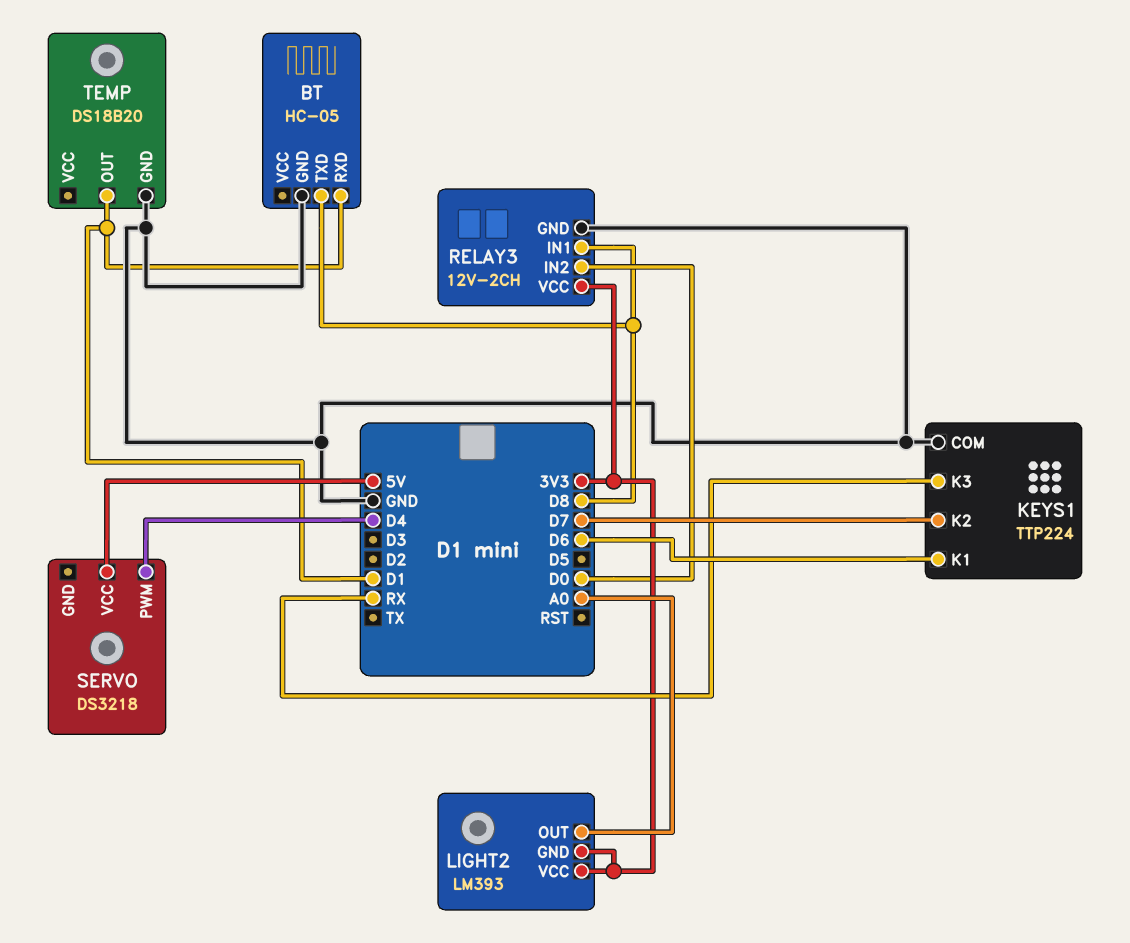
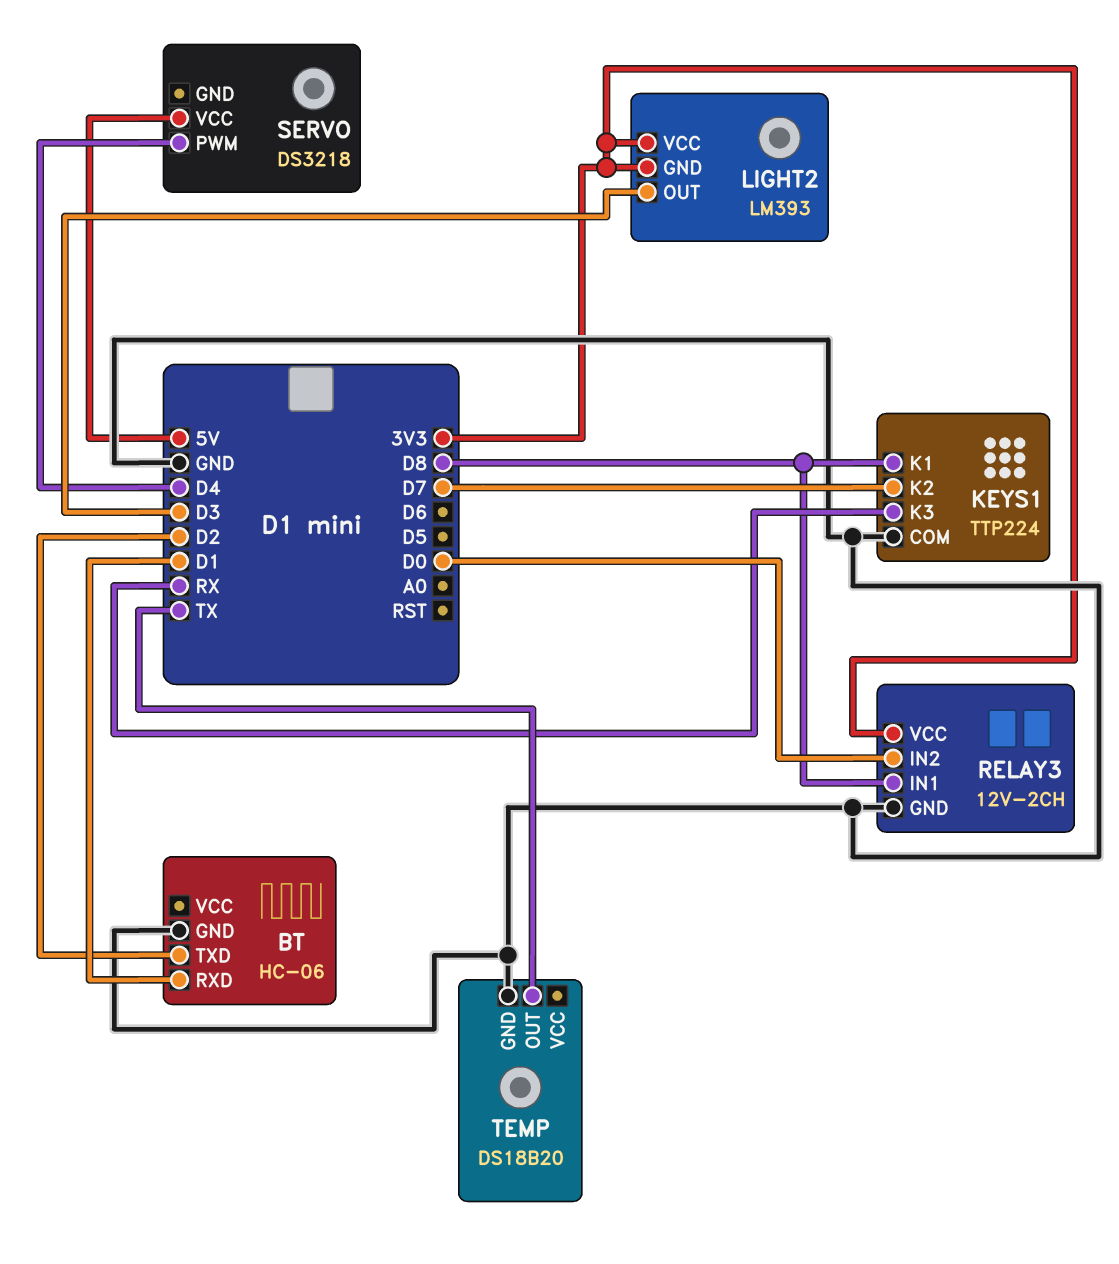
BT: HC-05 -> HC-06
BT pin TXD: D8 -> D2
KEYS1 pin K1: D6 -> D8
LIGHT2 pin OUT: A0 -> D3
TEMP pin OUT: D1 -> TX

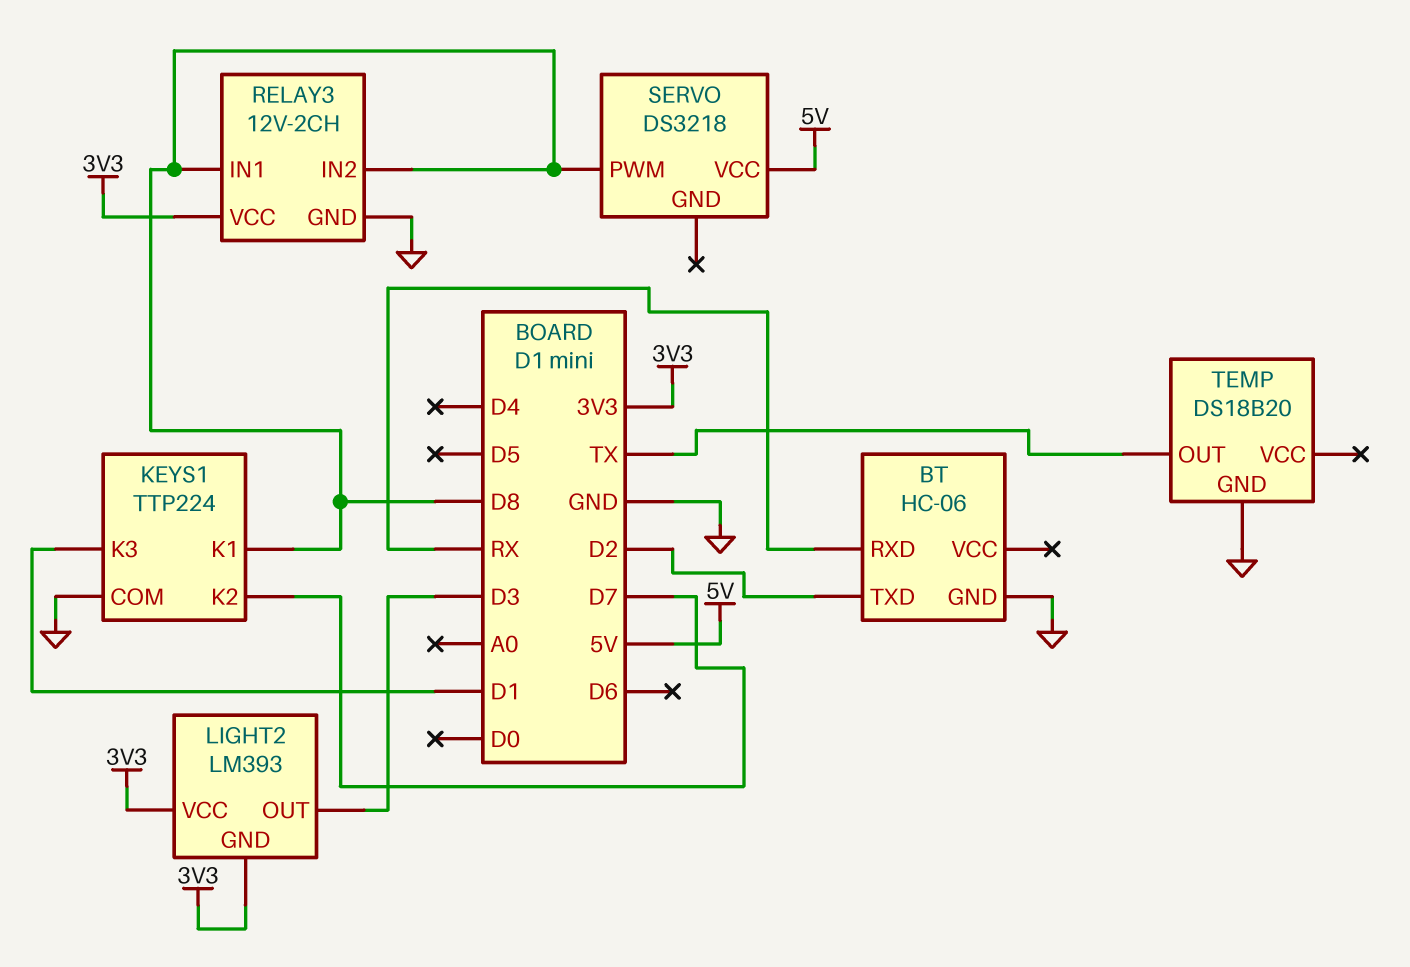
BT pin RXD: D1 -> RX
KEYS1 pin K3: RX -> D1
RELAY3 pin IN2: D0 -> D8
SERVO pin PWM: D4 -> D8

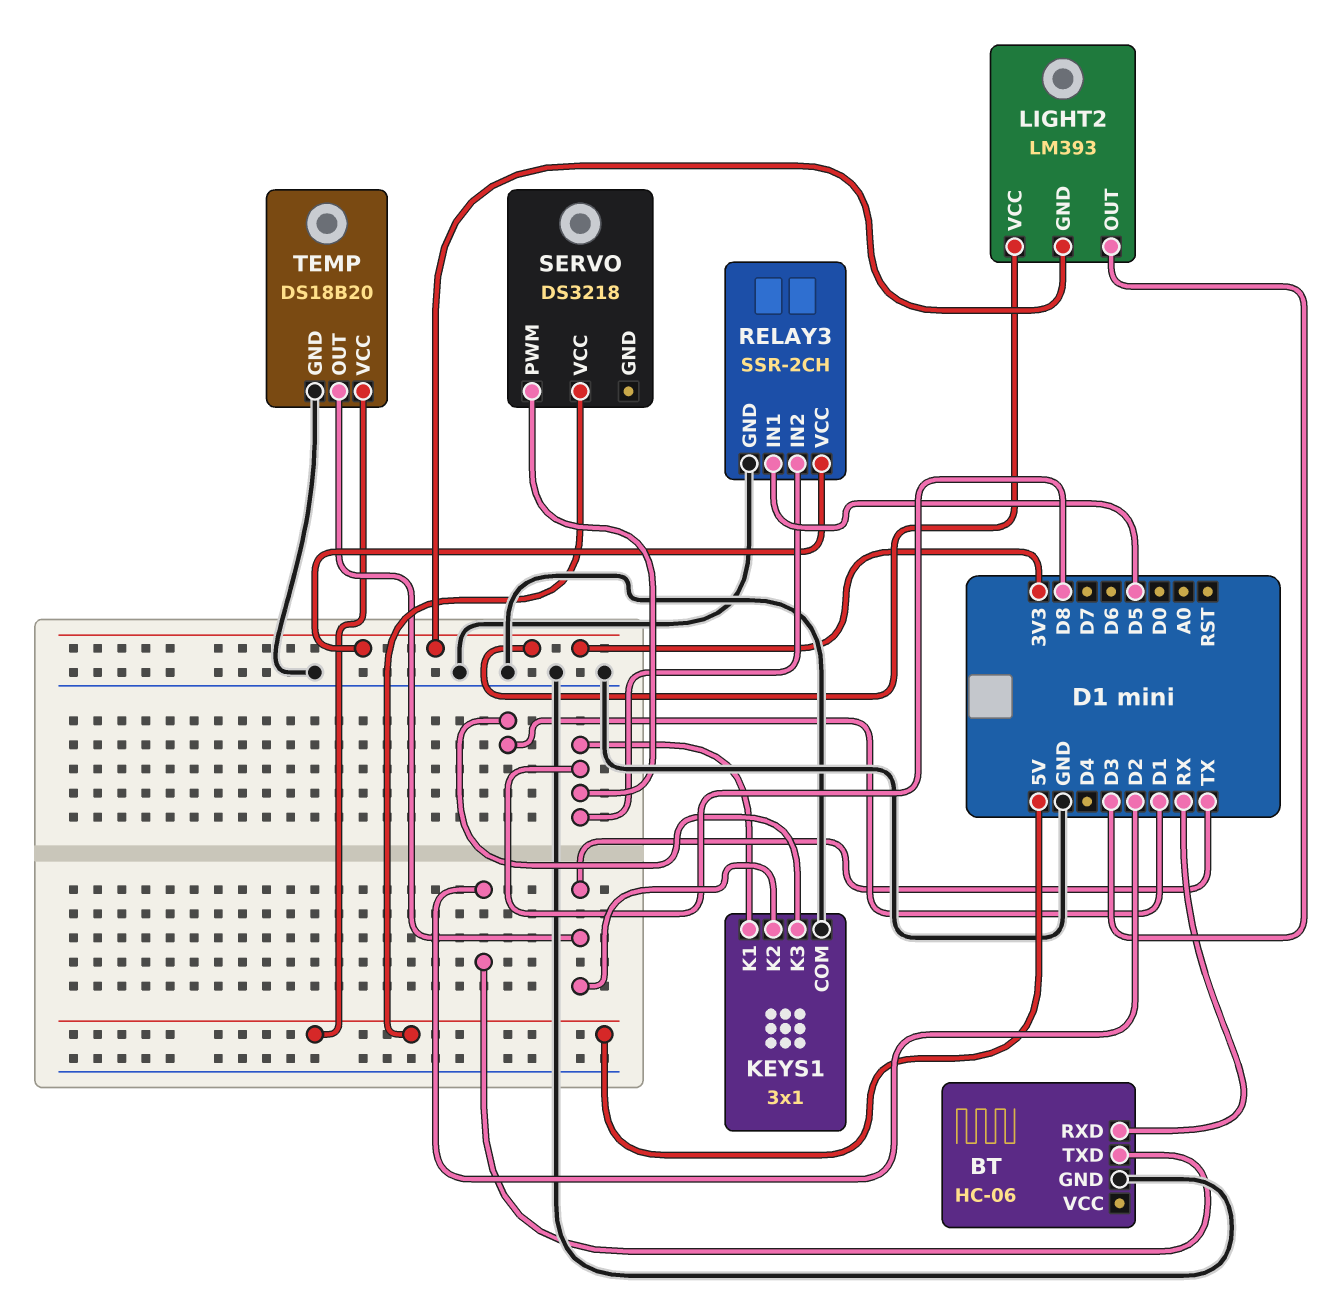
KEYS1: TTP224 -> 3x1
KEYS1 pin K2: D7 -> TX
RELAY3: 12V-2CH -> SSR-2CH
RELAY3 pin IN1: D8 -> D5
TEMP pin VCC: none -> 5V

